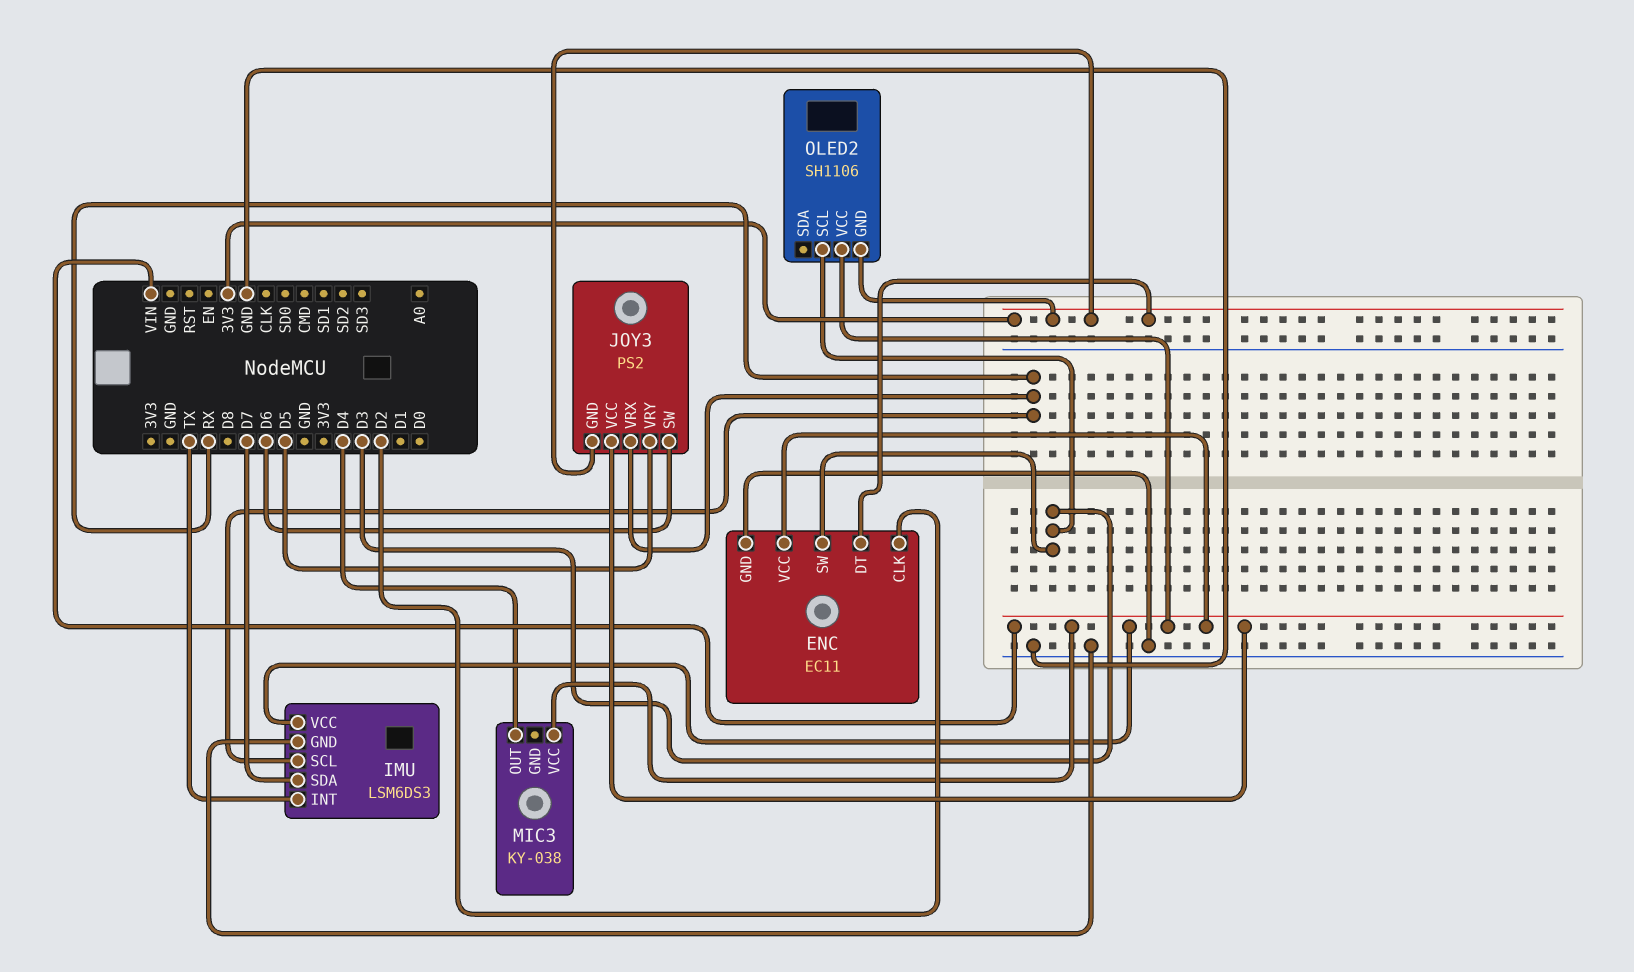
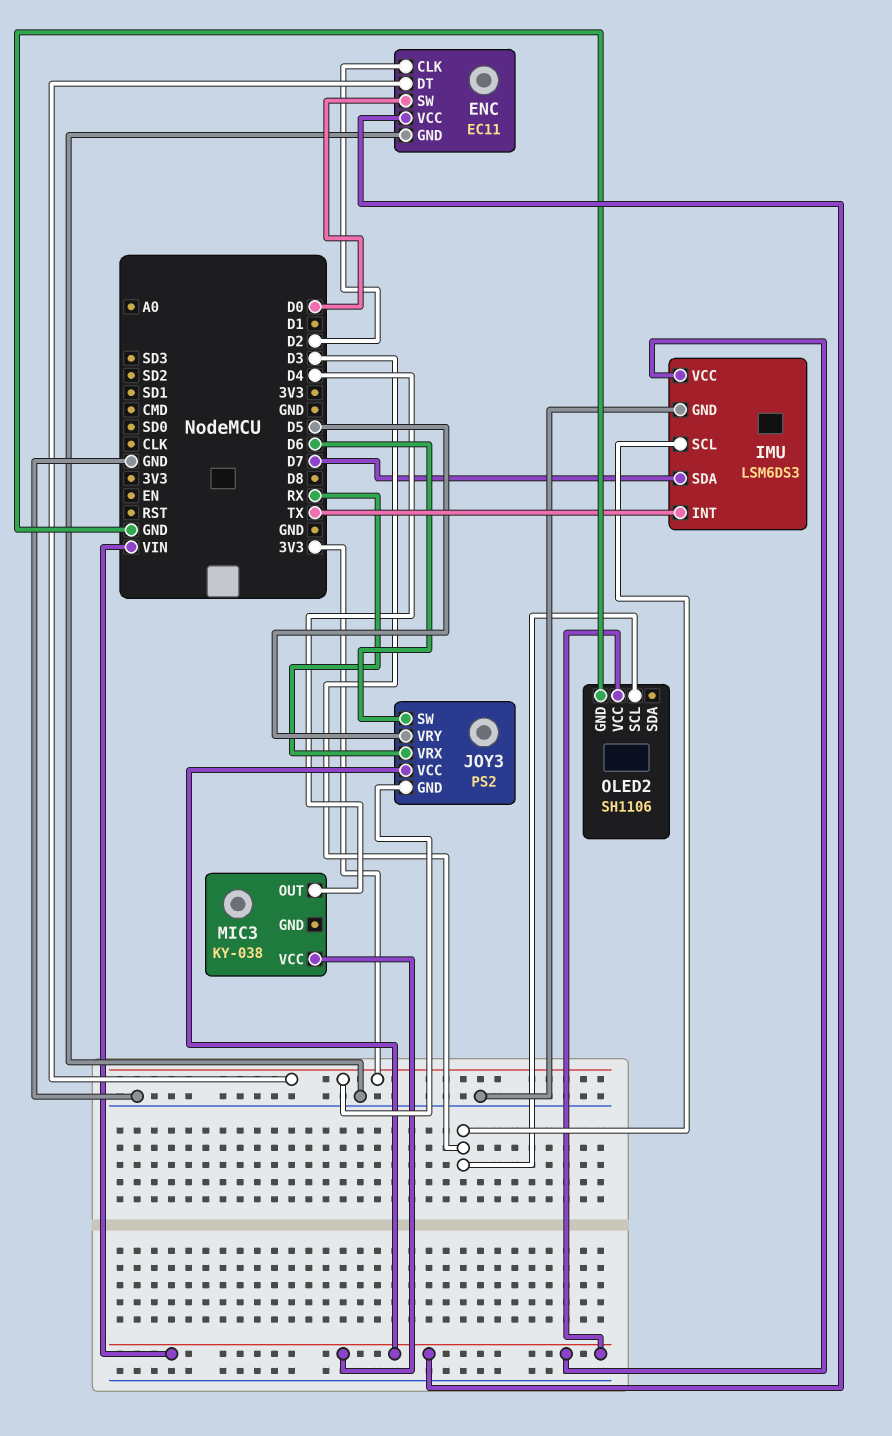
ENC pin SW: D3 -> D0
IMU pin SCL: RX -> D3
OLED2 pin GND: 3V3 -> GND

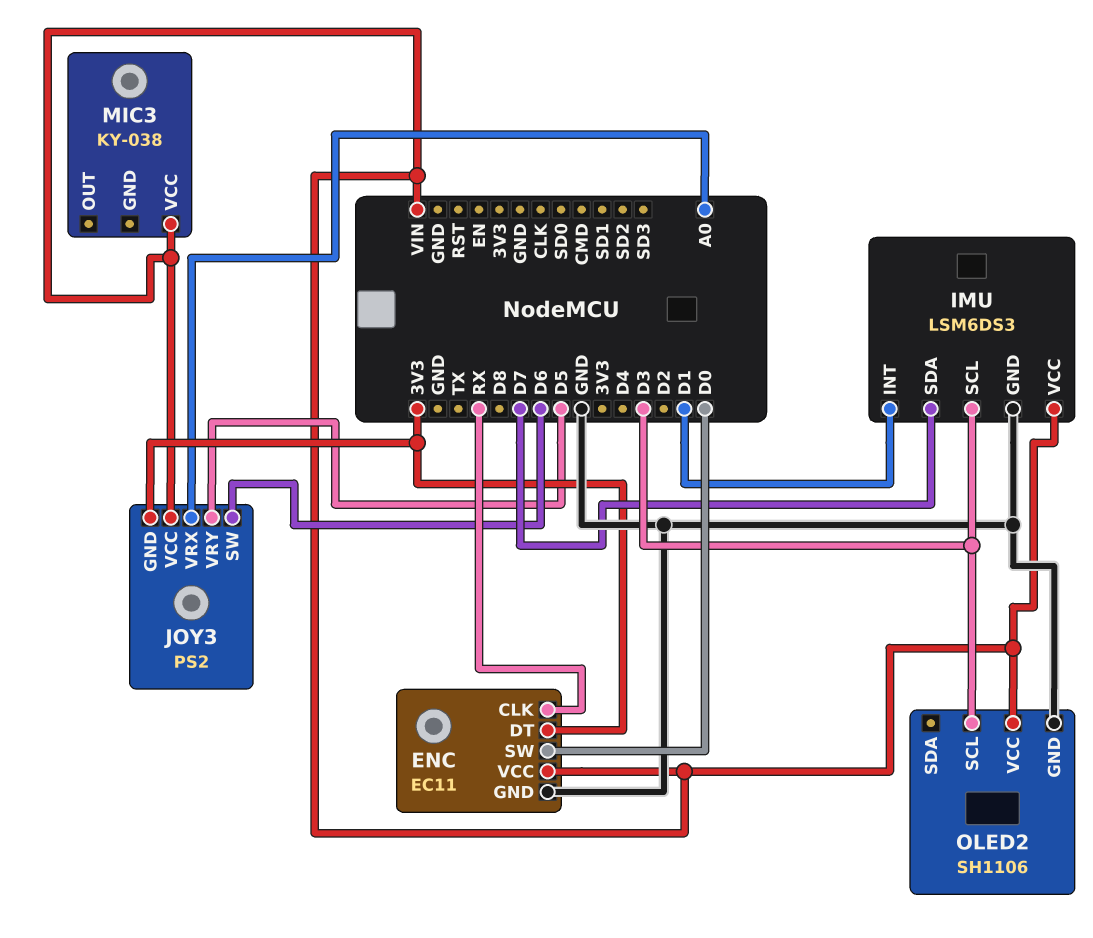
ENC pin CLK: D2 -> RX
IMU pin INT: TX -> D1
JOY3 pin VRX: RX -> A0
MIC3 pin OUT: D4 -> none

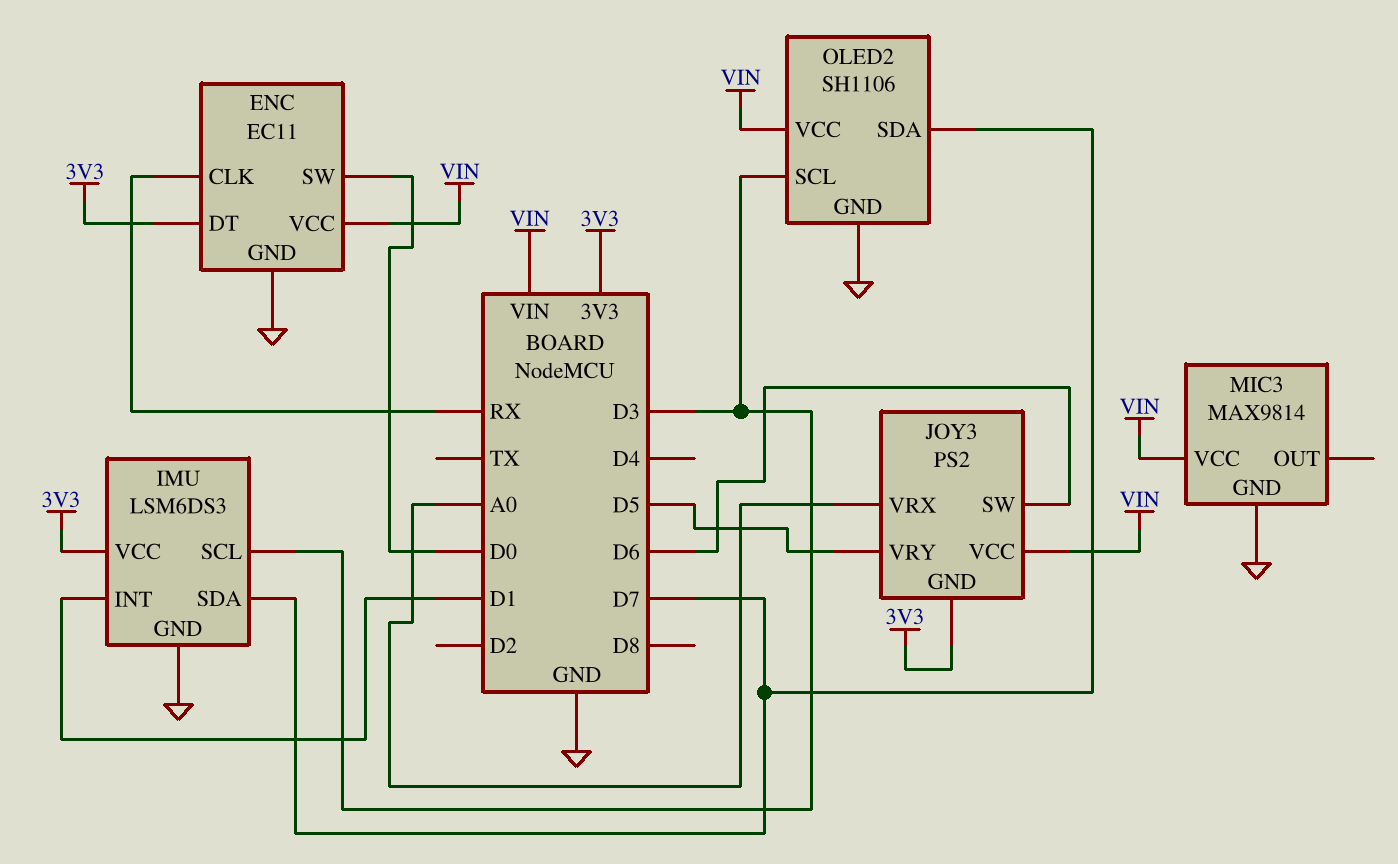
IMU pin VCC: VIN -> 3V3
MIC3: KY-038 -> MAX9814
MIC3 pin GND: none -> GND
OLED2 pin SDA: none -> D7

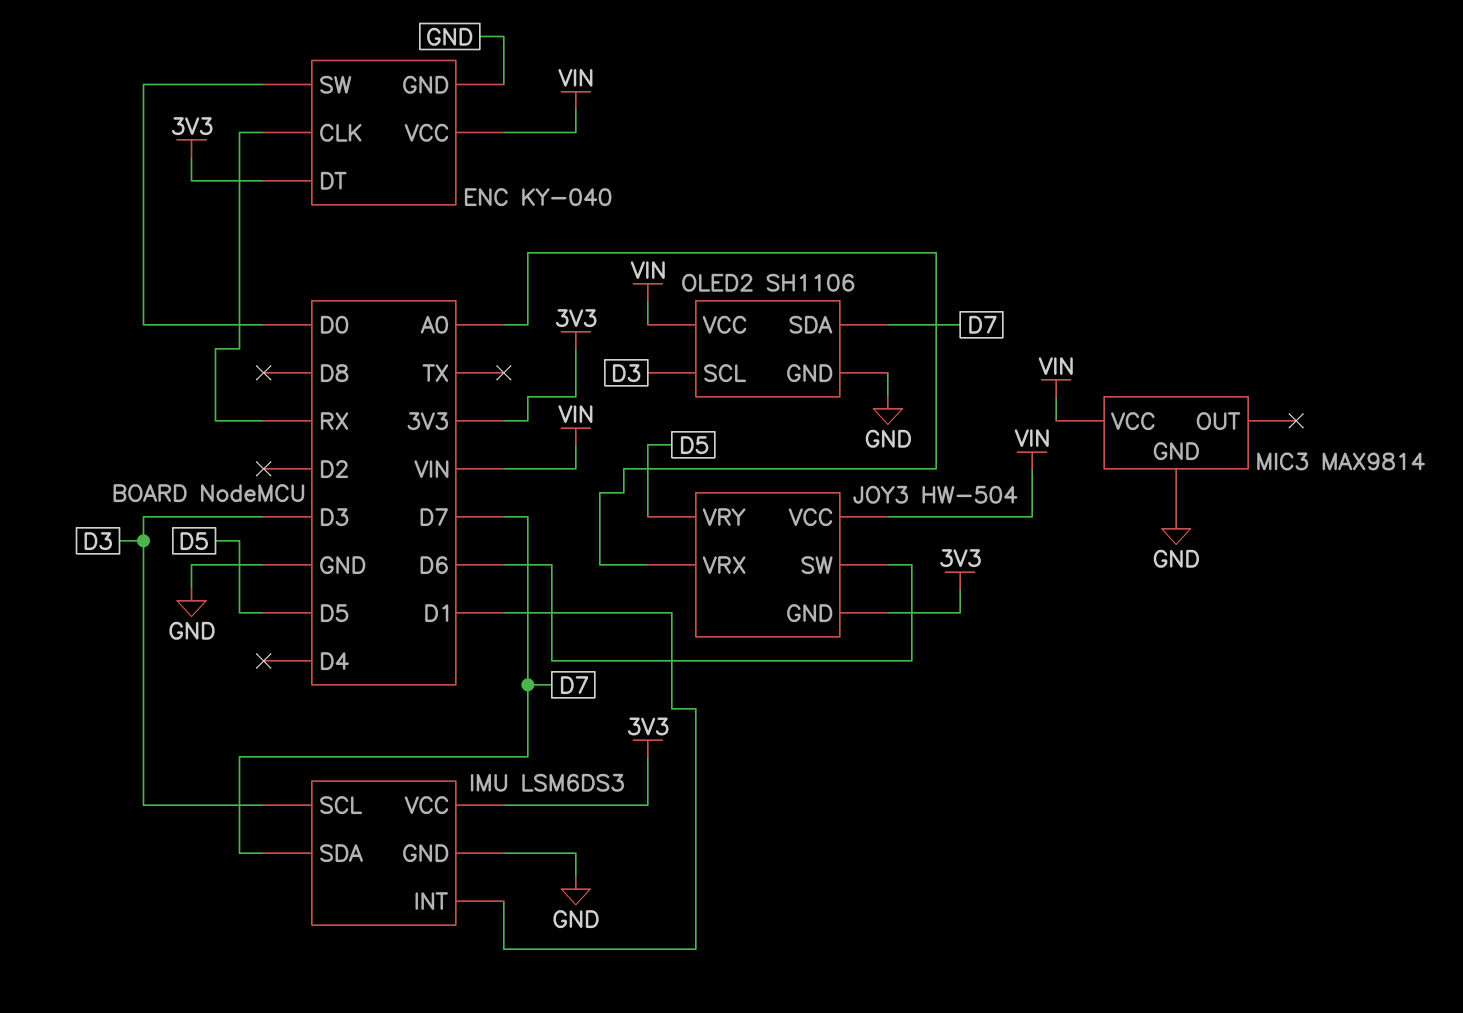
ENC: EC11 -> KY-040
JOY3: PS2 -> HW-504

